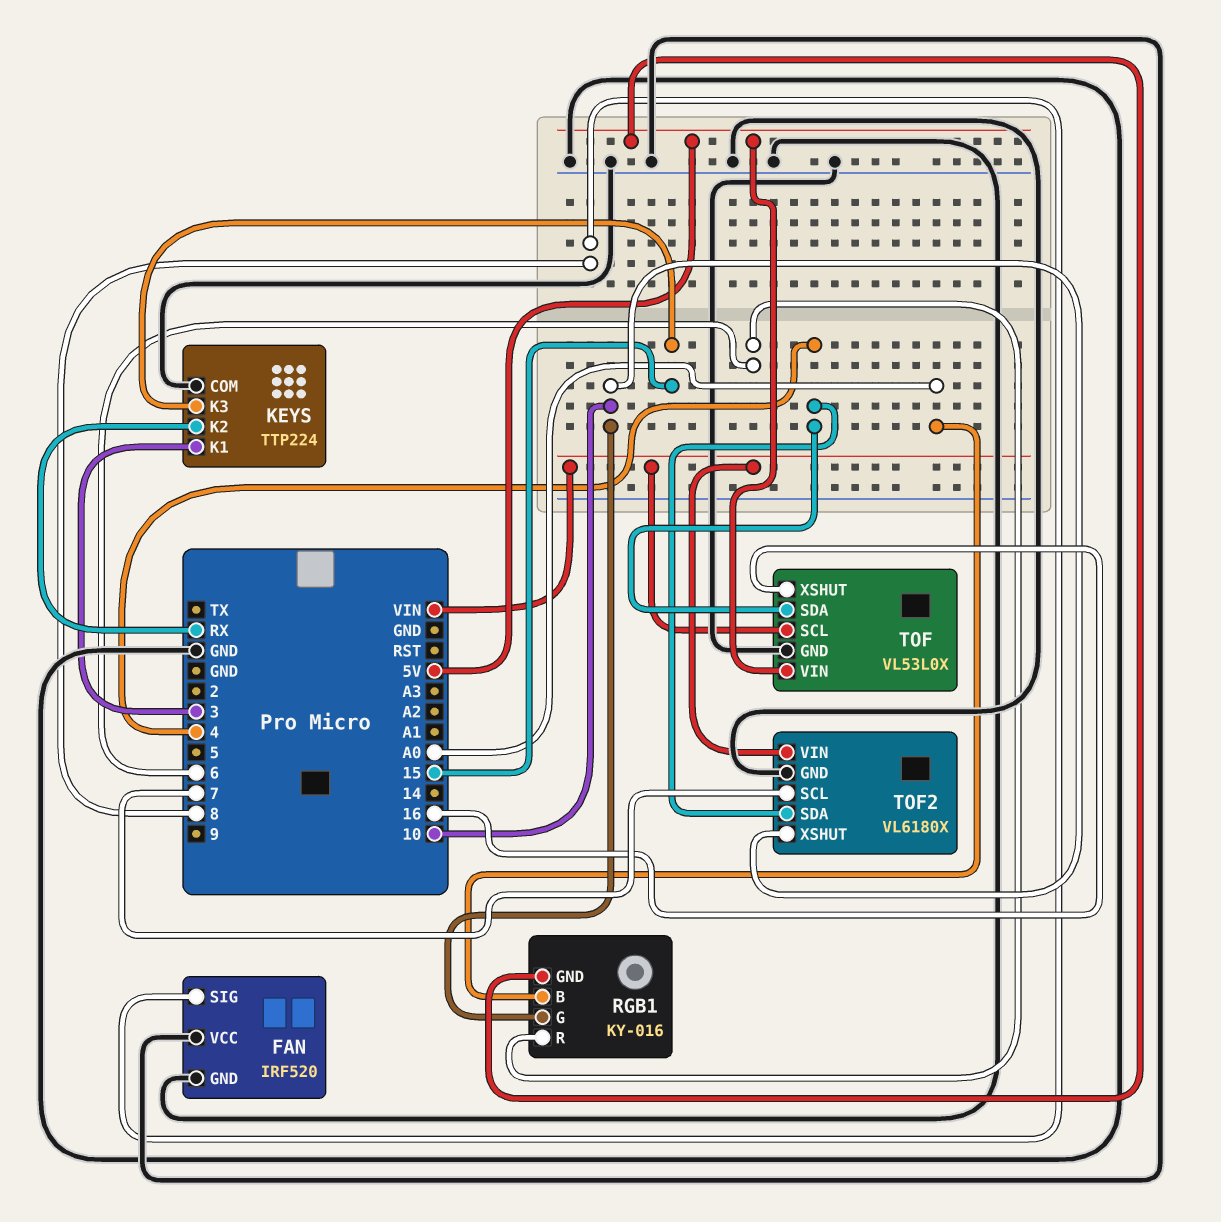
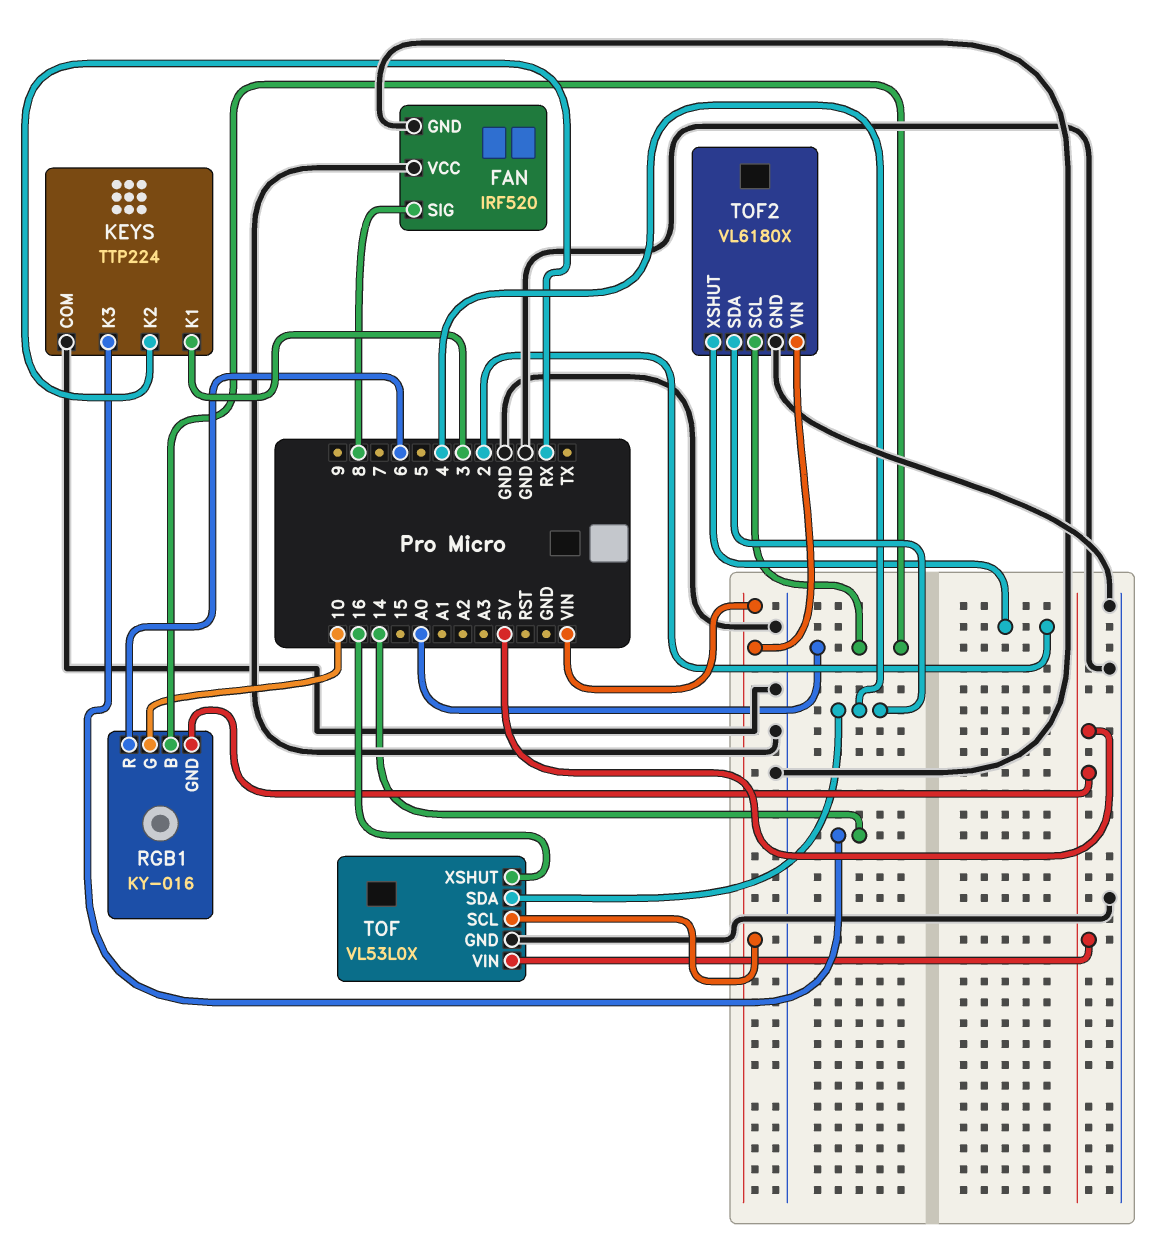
KEYS pin K3: 15 -> 14
TOF2 pin SCL: 7 -> A0
TOF2 pin XSHUT: 10 -> 2

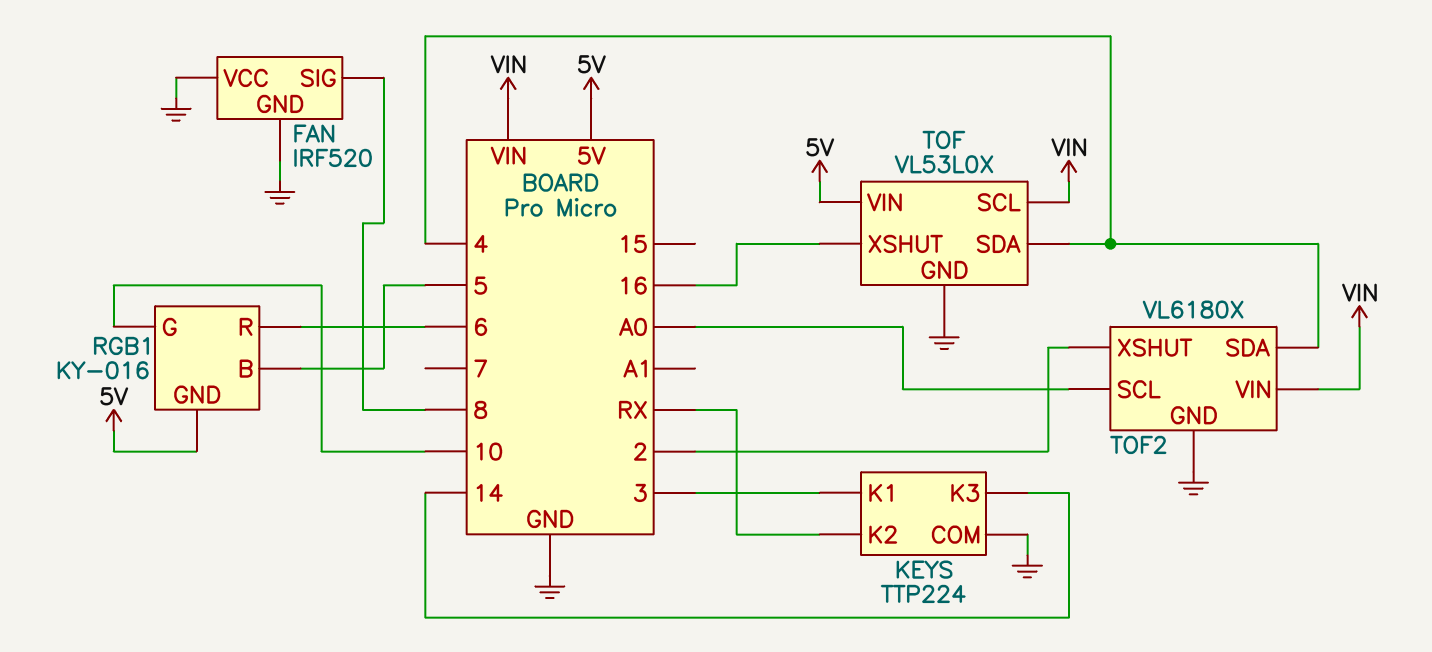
RGB1 pin B: A0 -> 5

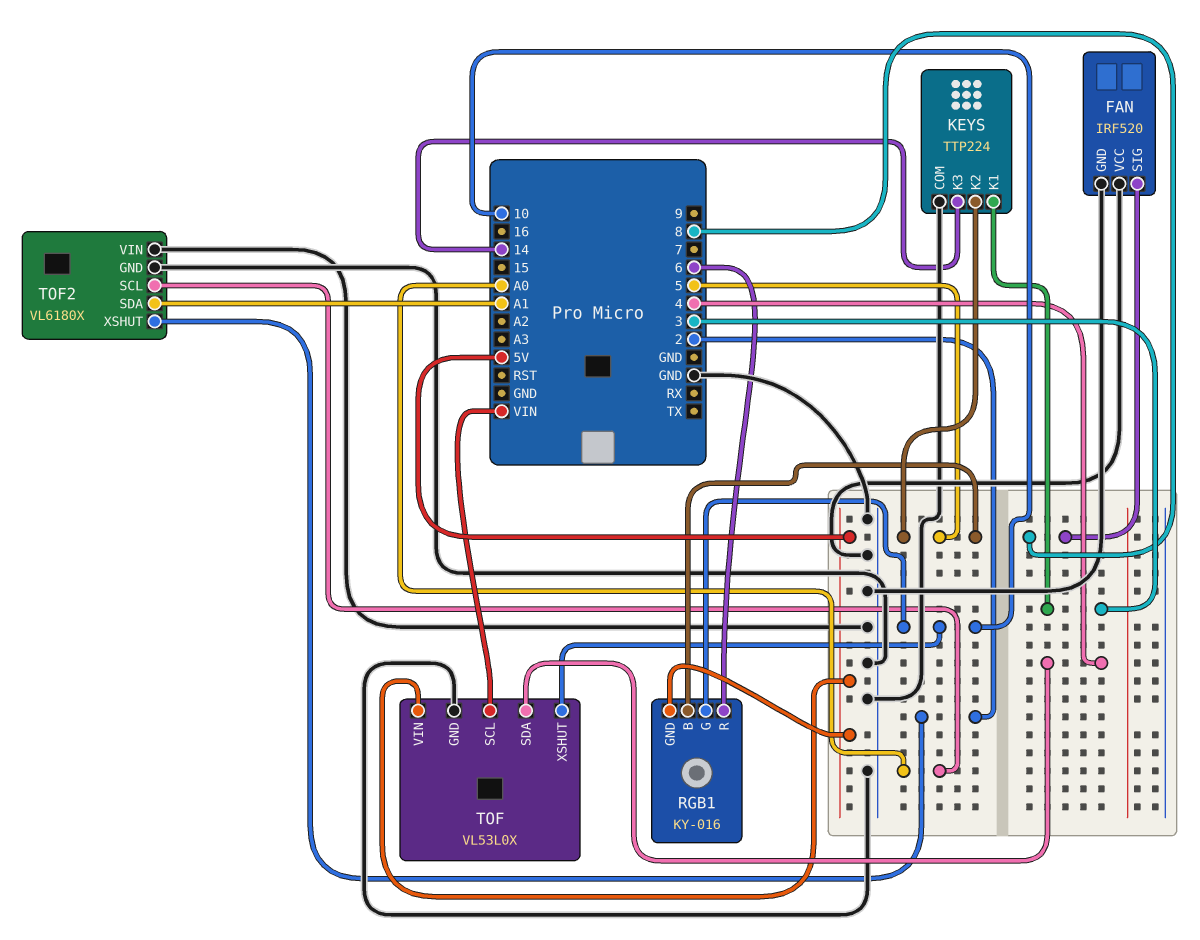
KEYS pin K2: RX -> 5
TOF pin XSHUT: 16 -> 10
TOF2 pin SDA: 4 -> A1
TOF2 pin VIN: VIN -> GND

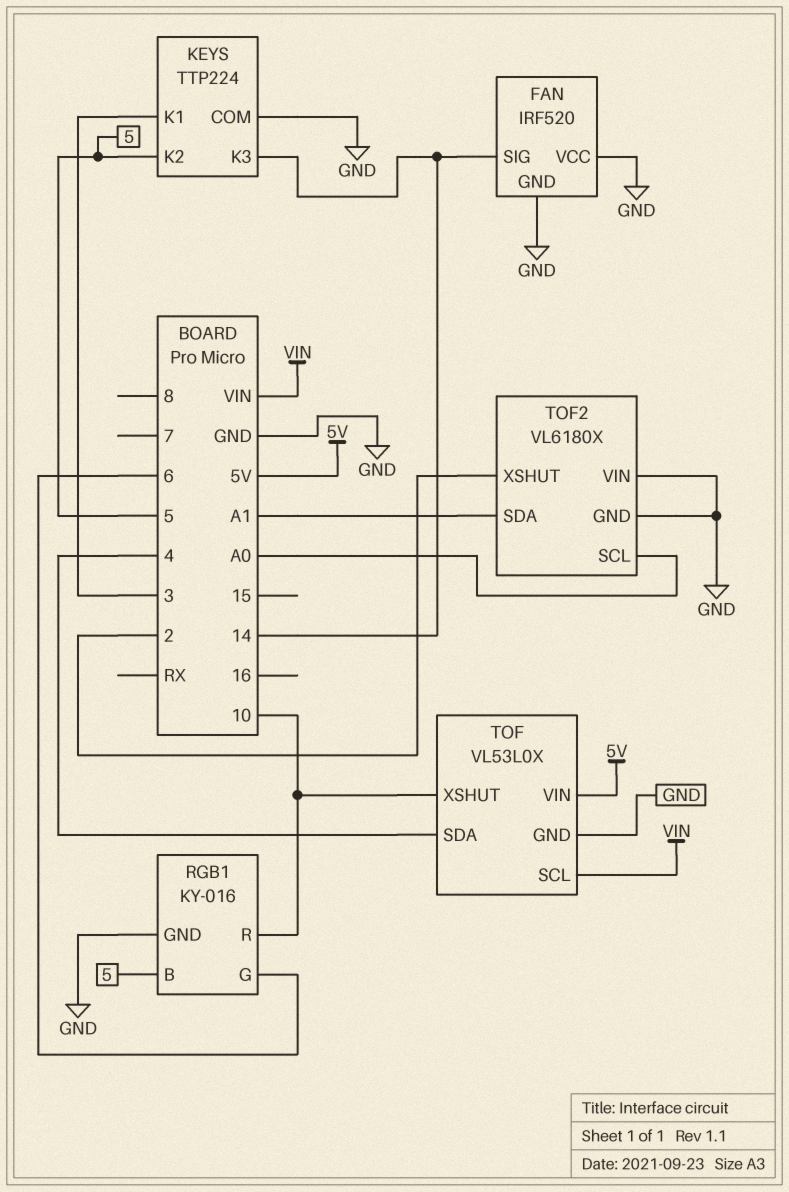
FAN pin SIG: 8 -> 14
RGB1 pin G: 10 -> 6
RGB1 pin GND: 5V -> GND
RGB1 pin R: 6 -> 10

